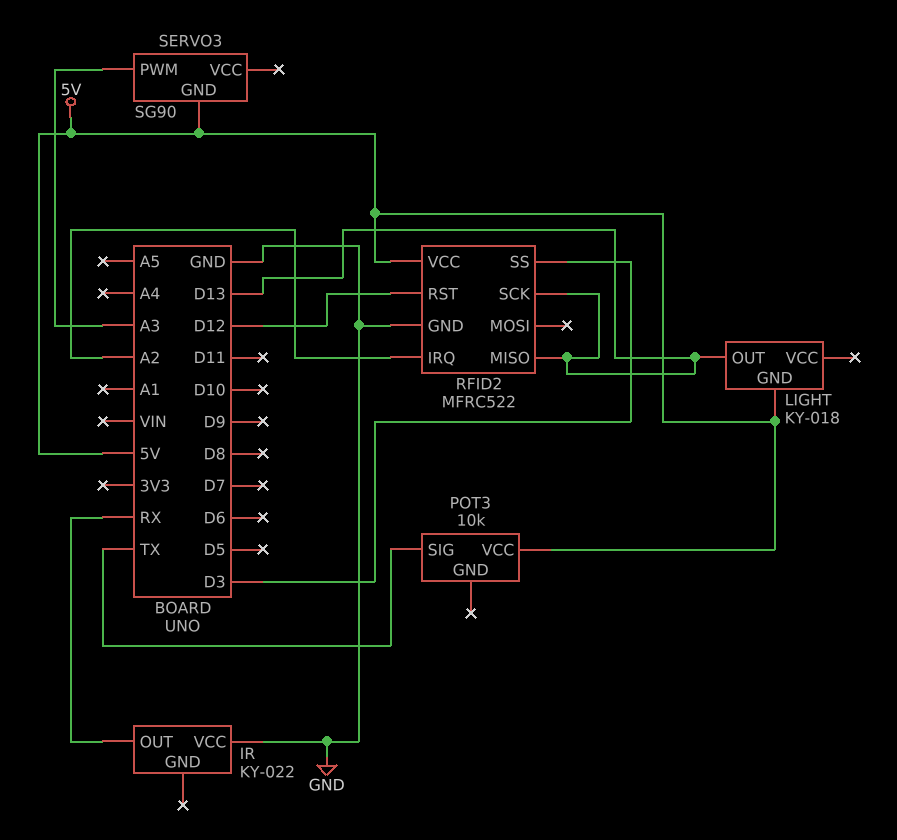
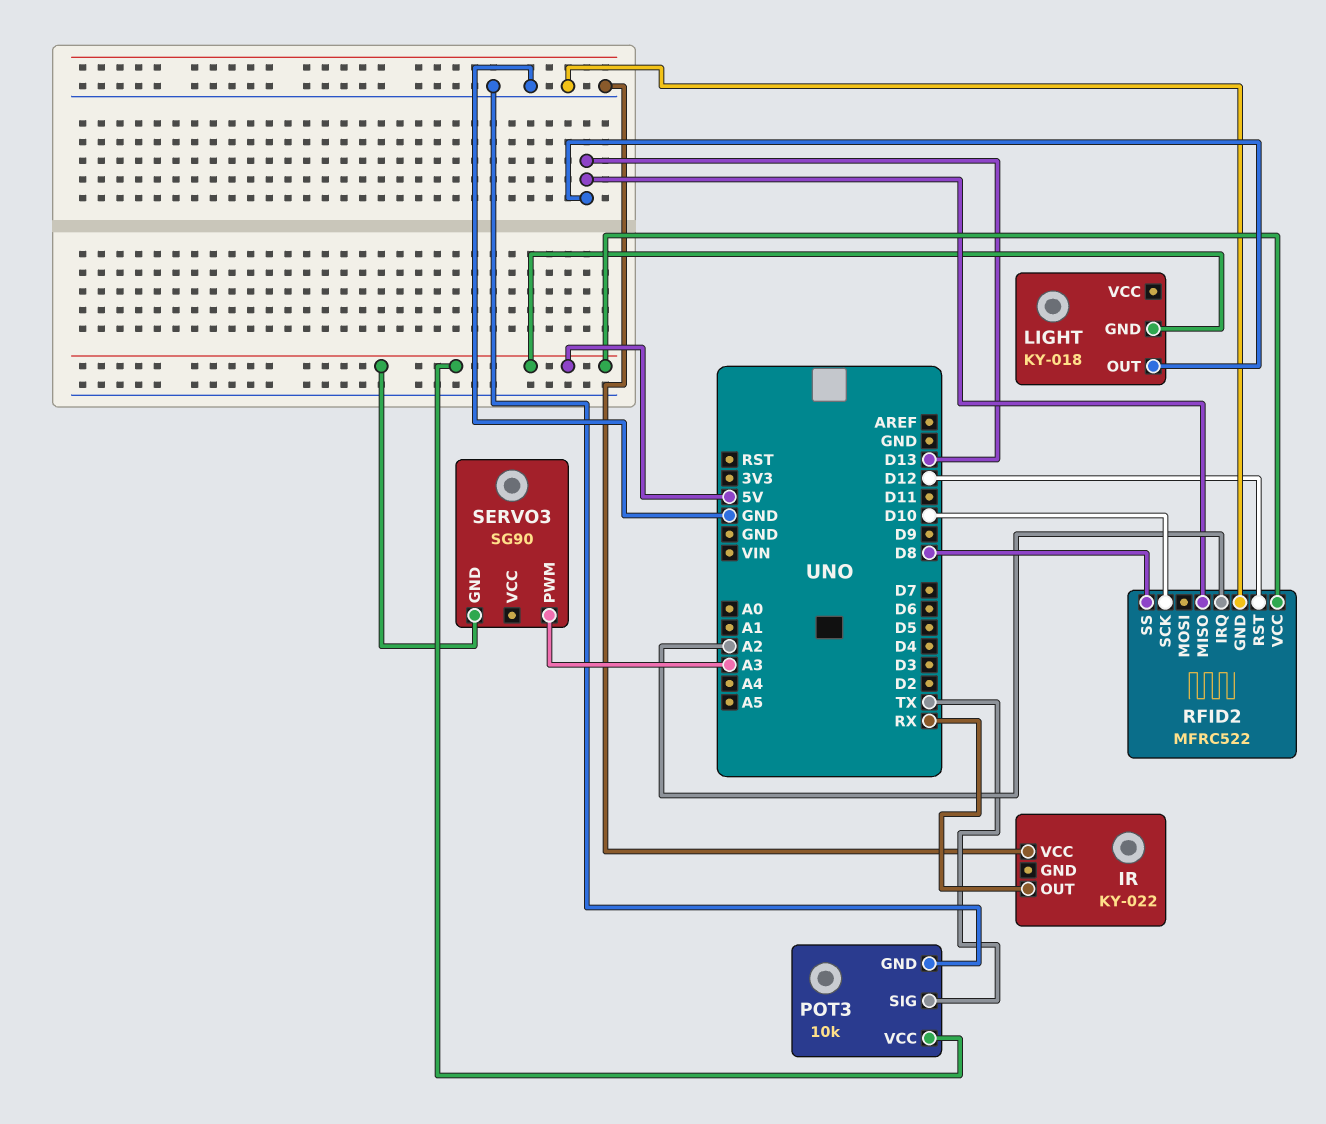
POT3 pin GND: none -> GND
RFID2 pin SCK: D13 -> D10
RFID2 pin SS: D3 -> D8

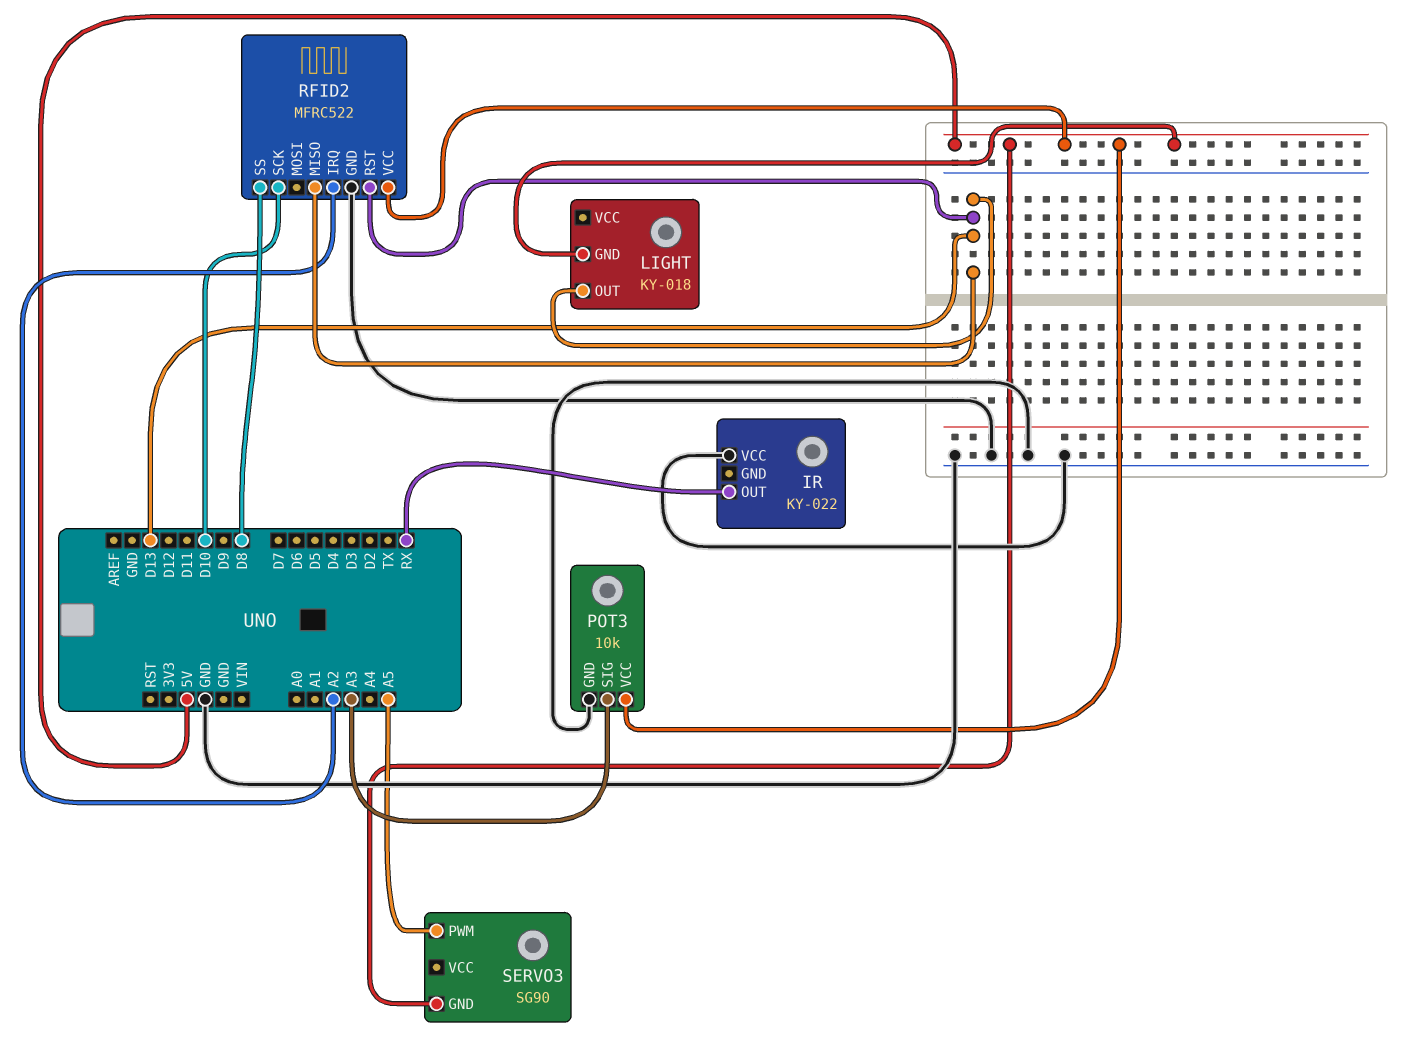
POT3 pin SIG: TX -> A3
RFID2 pin RST: D12 -> D13
SERVO3 pin PWM: A3 -> A5

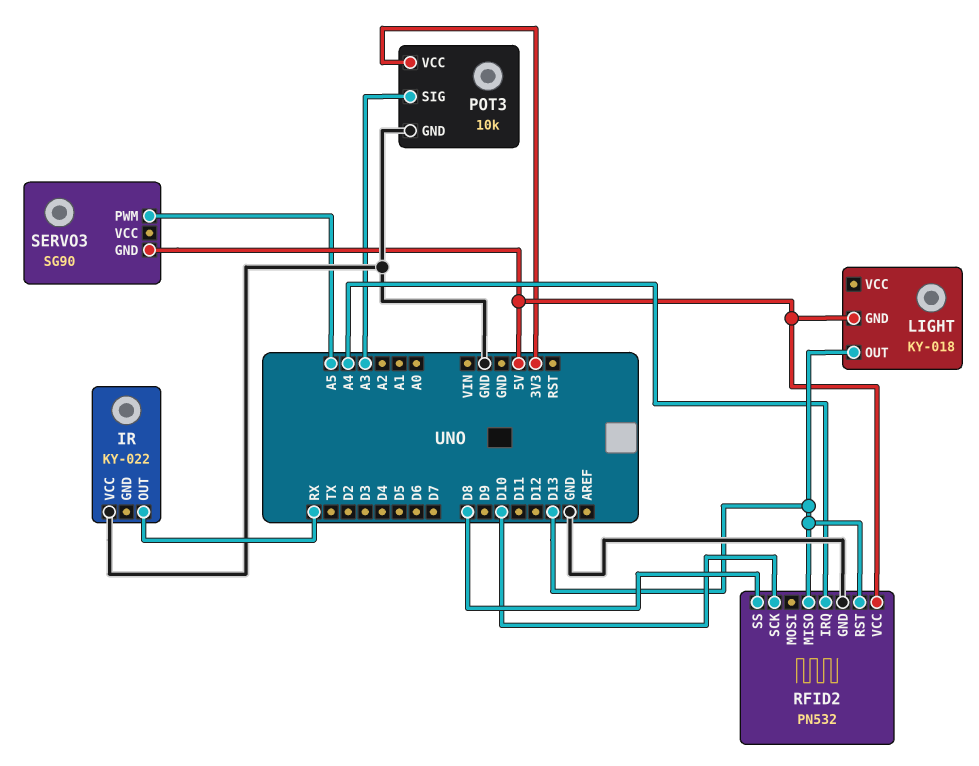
POT3 pin VCC: 5V -> 3V3
RFID2: MFRC522 -> PN532
RFID2 pin IRQ: A2 -> A4

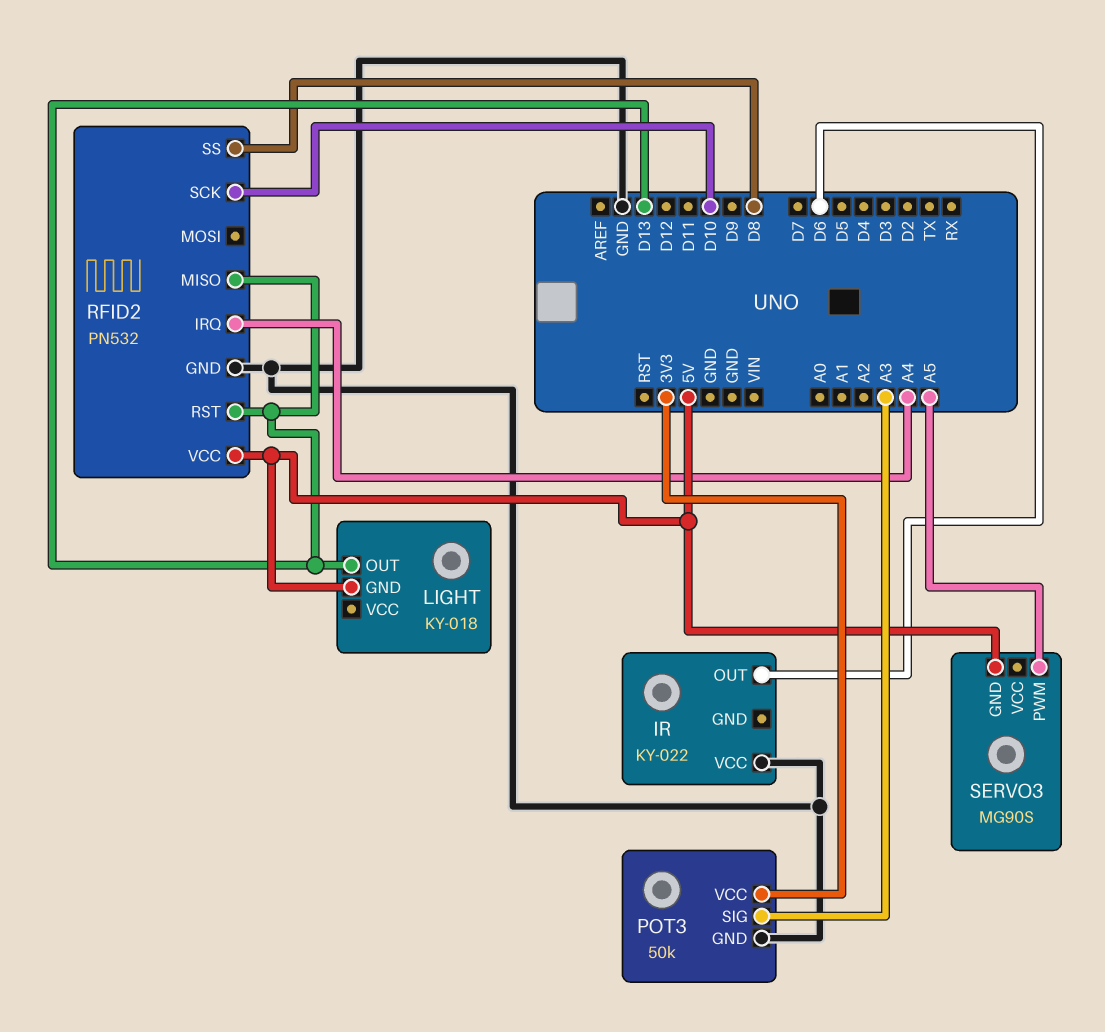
IR pin OUT: RX -> D6
POT3: 10k -> 50k
SERVO3: SG90 -> MG90S

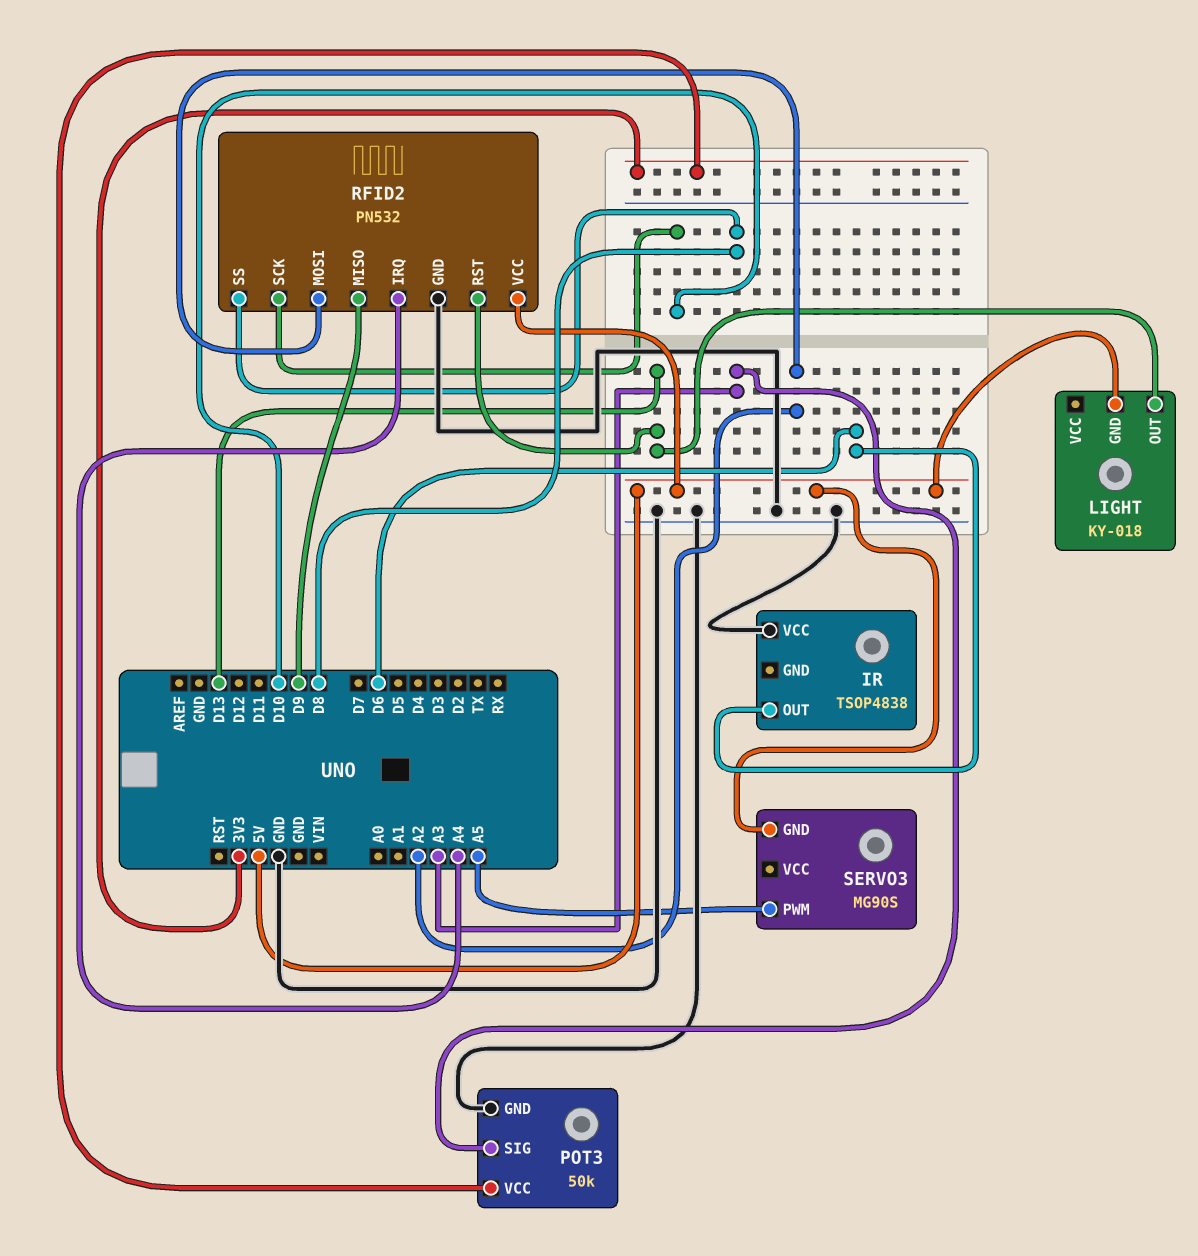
IR: KY-022 -> TSOP4838
RFID2 pin MISO: D13 -> D9
RFID2 pin MOSI: none -> A2

